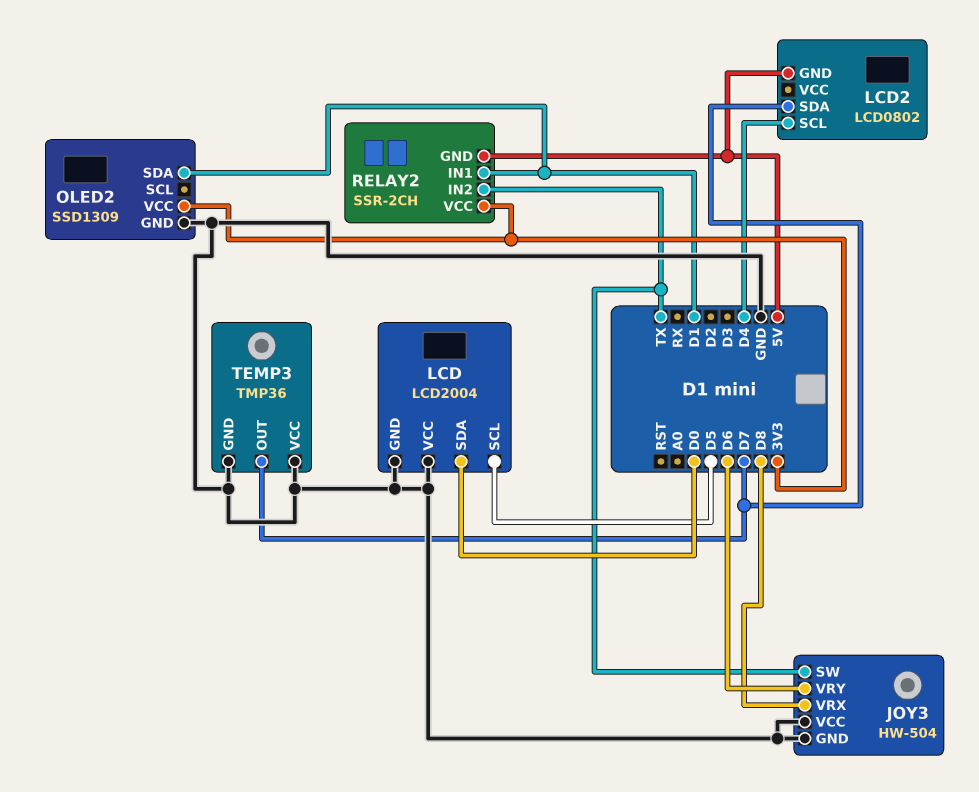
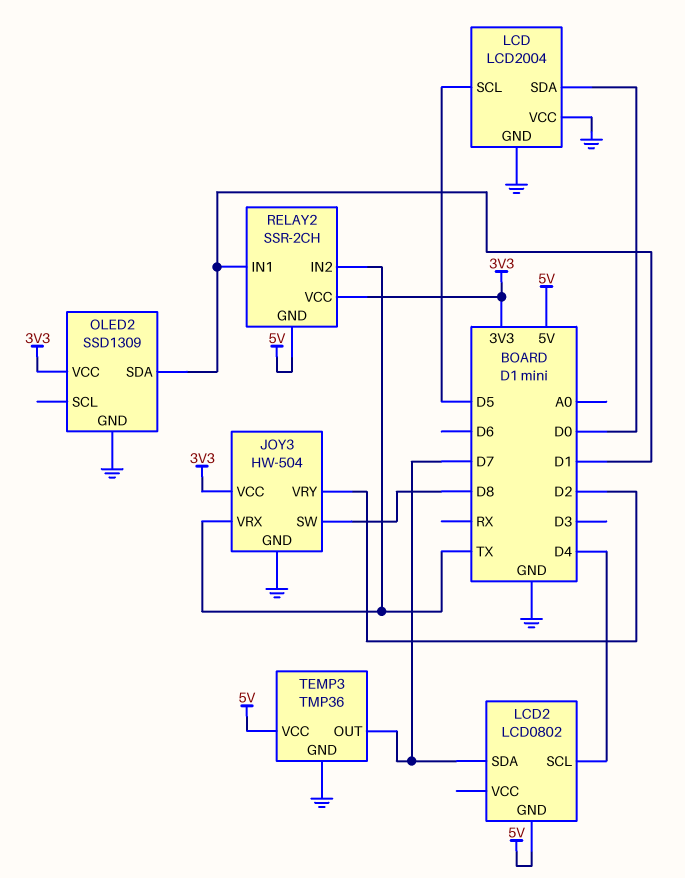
JOY3 pin SW: TX -> D8
JOY3 pin VCC: GND -> 3V3
JOY3 pin VRX: D8 -> TX
JOY3 pin VRY: D6 -> D2
TEMP3 pin VCC: GND -> 5V

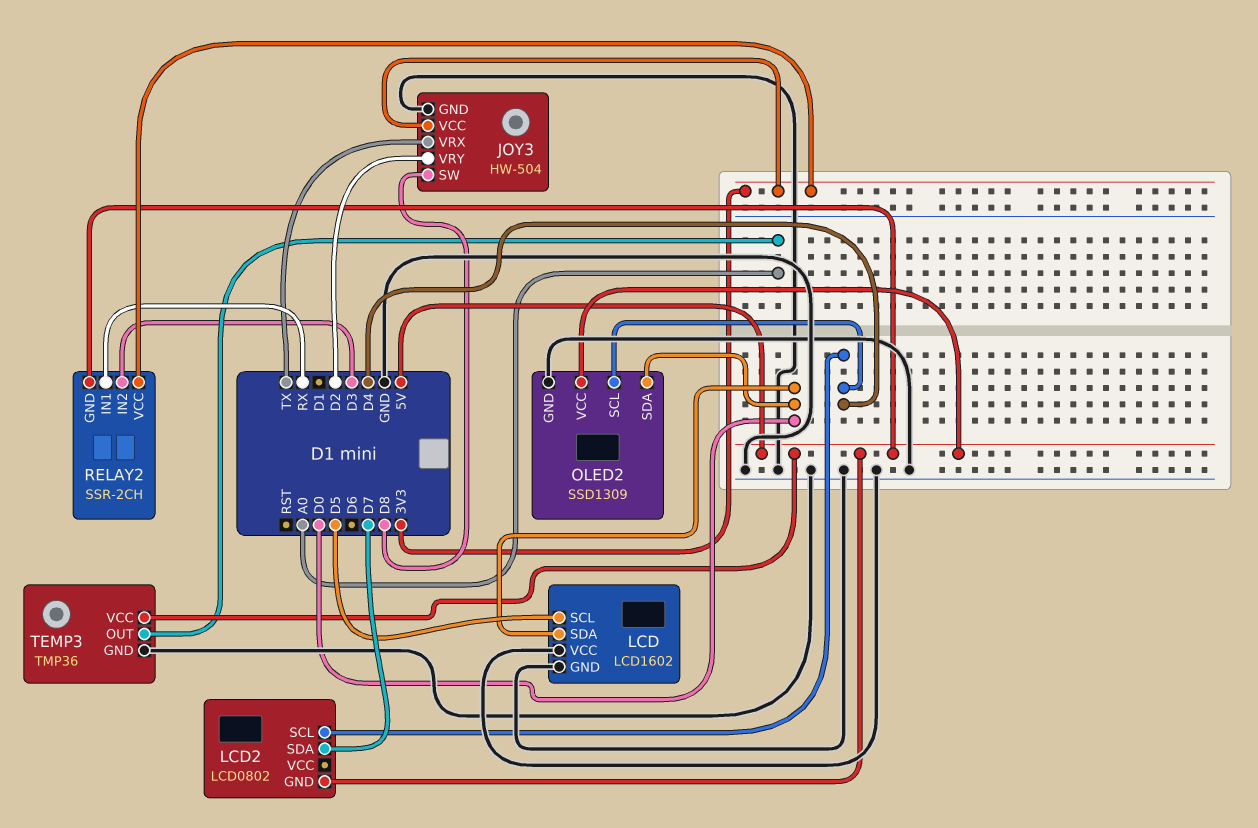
LCD: LCD2004 -> LCD1602
OLED2 pin SCL: none -> D4
OLED2 pin SDA: D1 -> D0
OLED2 pin VCC: 3V3 -> 5V
RELAY2 pin IN1: D1 -> RX
RELAY2 pin IN2: TX -> D3
TEMP3 pin OUT: D7 -> A0

